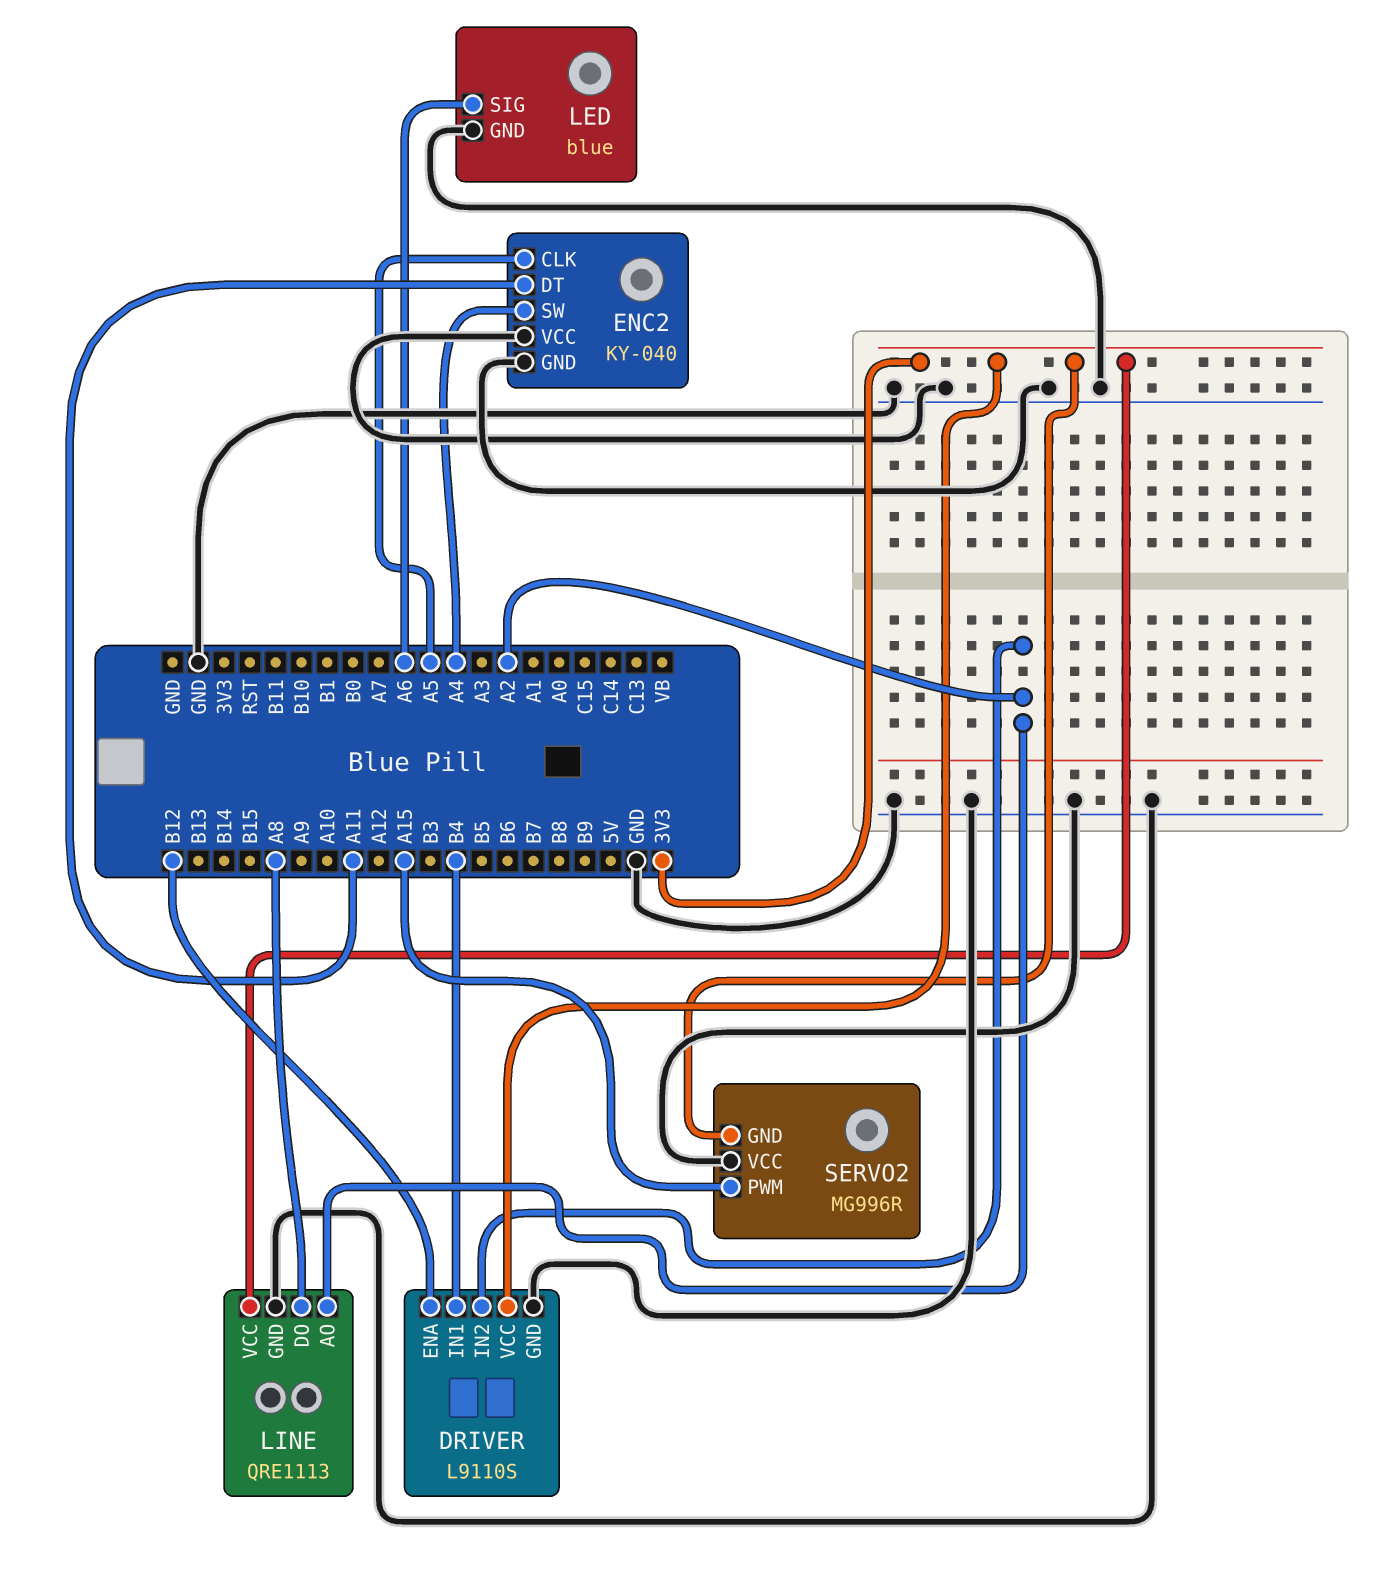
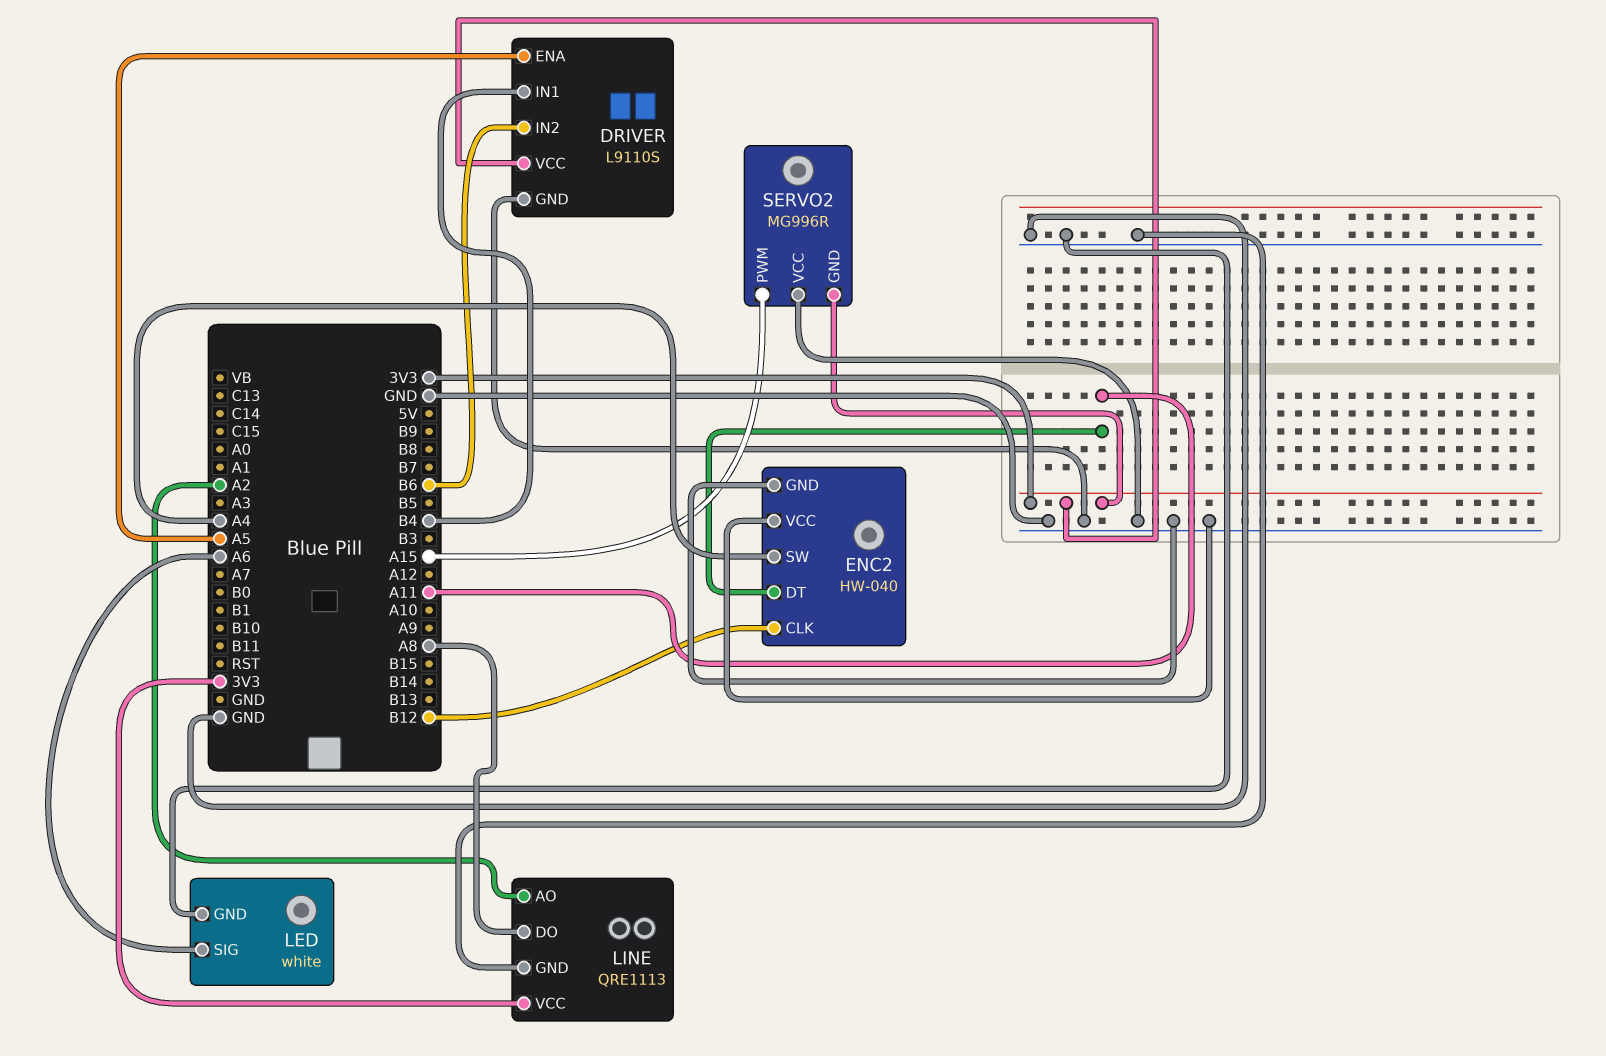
DRIVER pin ENA: B12 -> A5
DRIVER pin IN2: A2 -> B6
ENC2: KY-040 -> HW-040
ENC2 pin CLK: A5 -> B12
LED: blue -> white

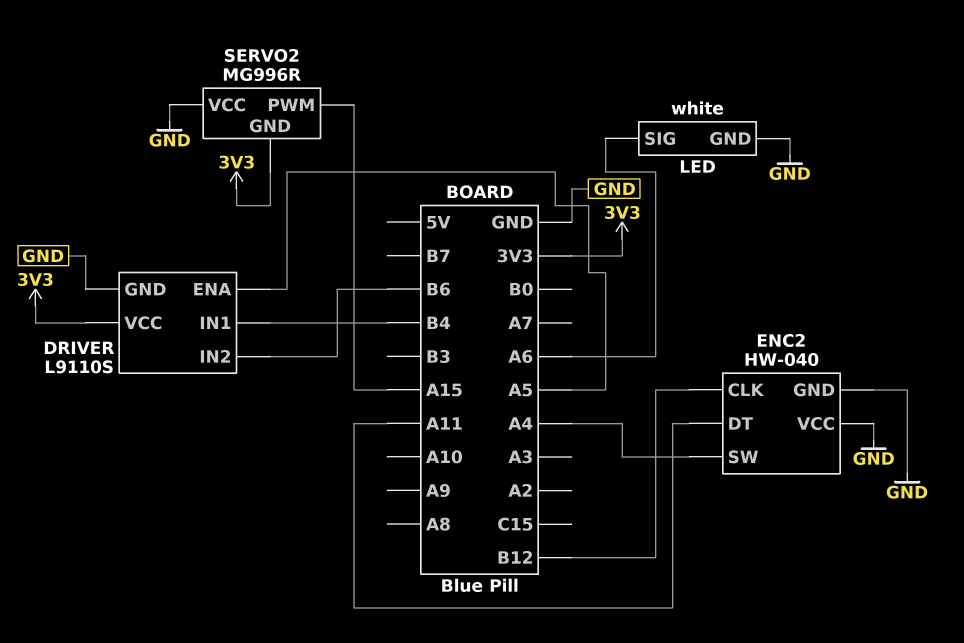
LINE: QRE1113 -> none
LINE pin AO: A2 -> none
LINE pin DO: A8 -> none
LINE pin GND: GND -> none
LINE pin VCC: 3V3 -> none

